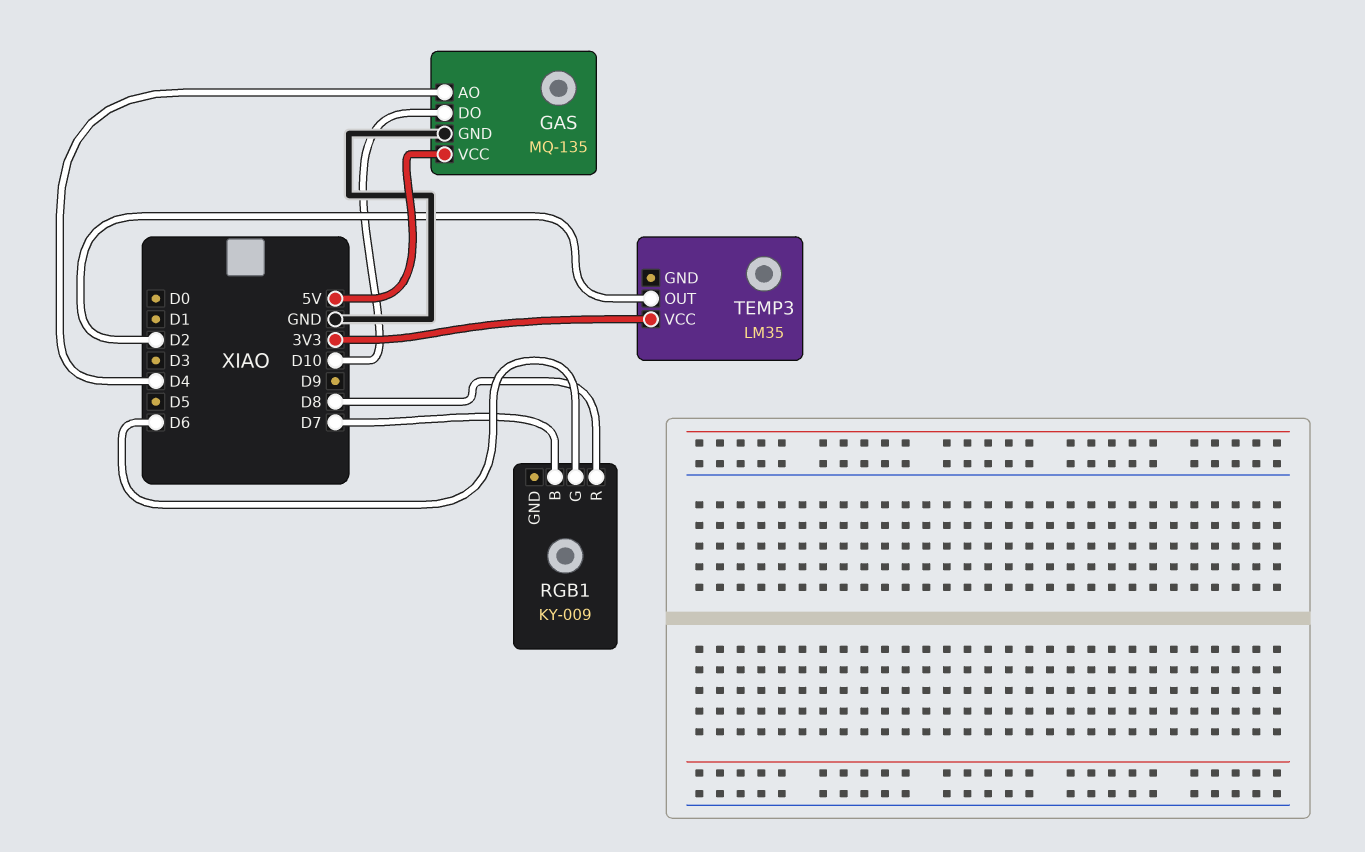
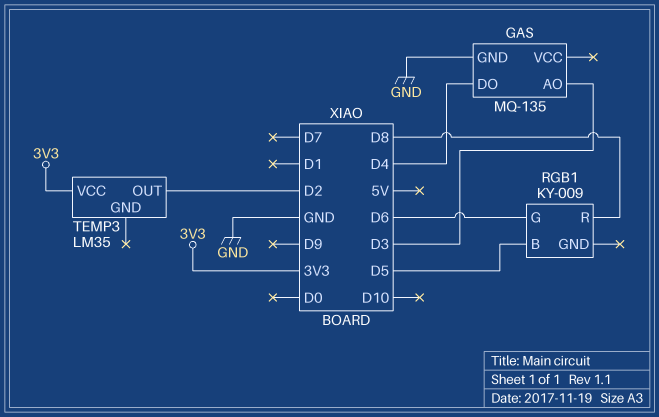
GAS pin AO: D4 -> D3
GAS pin DO: D10 -> D4
GAS pin VCC: 5V -> none
RGB1 pin B: D7 -> D5

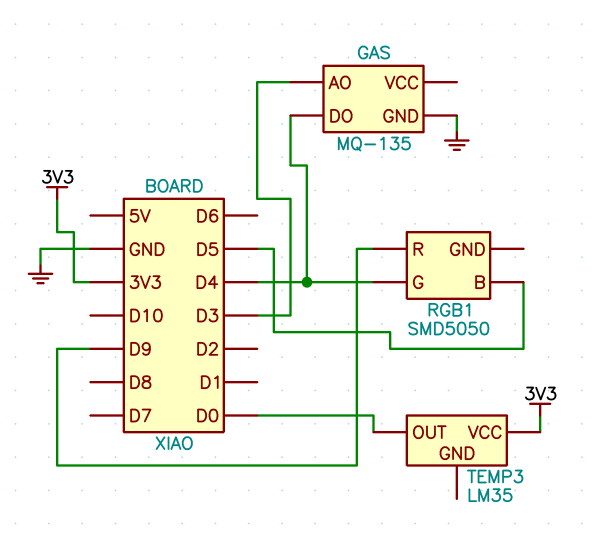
RGB1: KY-009 -> SMD5050
RGB1 pin G: D6 -> D4
RGB1 pin R: D8 -> D9
TEMP3 pin OUT: D2 -> D0

